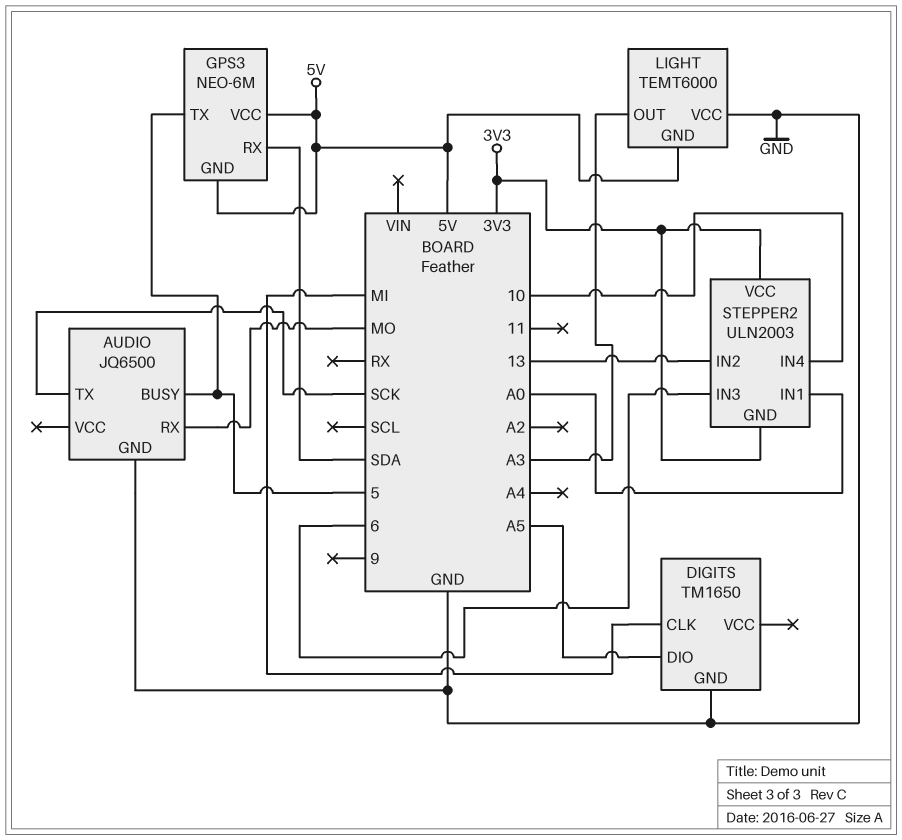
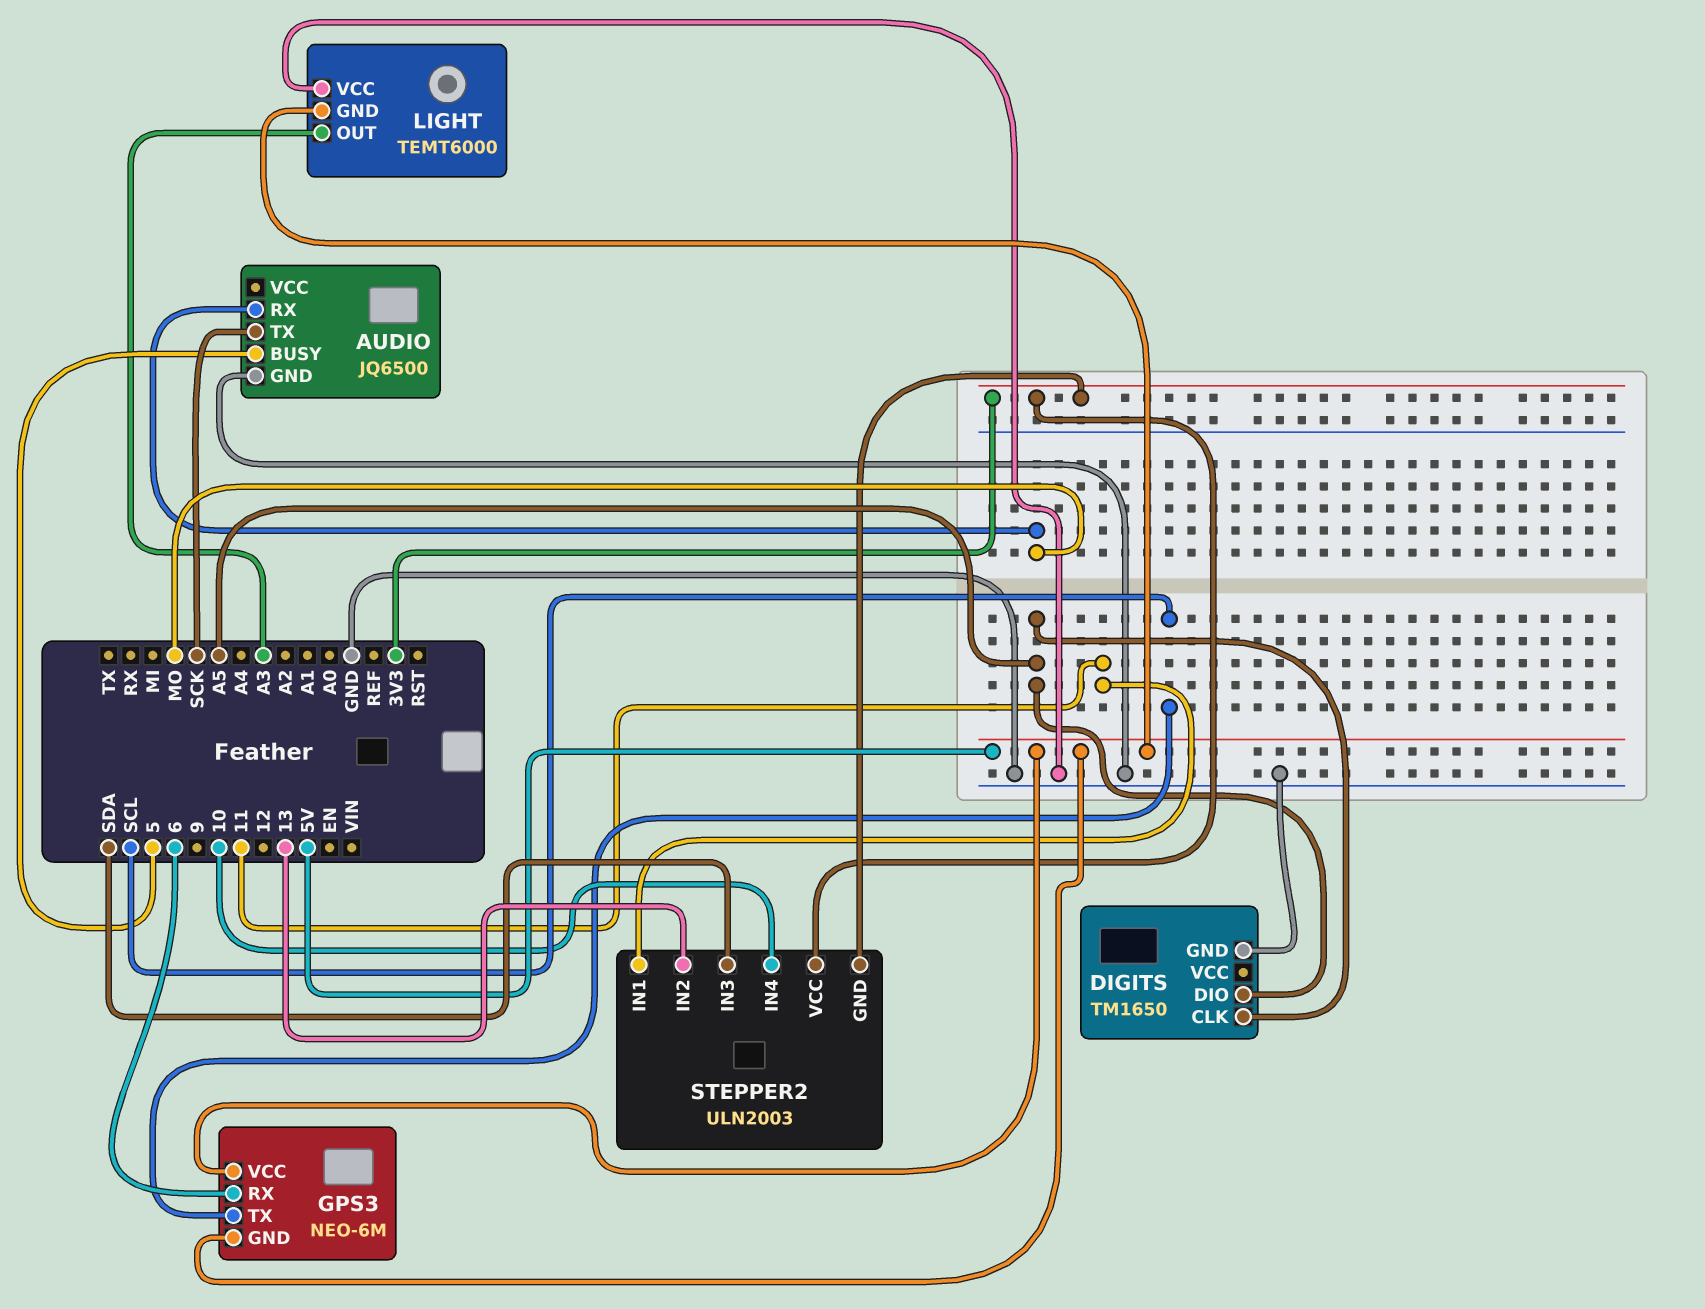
DIGITS pin CLK: MI -> A5
GPS3 pin RX: SDA -> 6
GPS3 pin TX: 5 -> SCL
STEPPER2 pin IN1: A0 -> 11
STEPPER2 pin IN3: 6 -> SDA

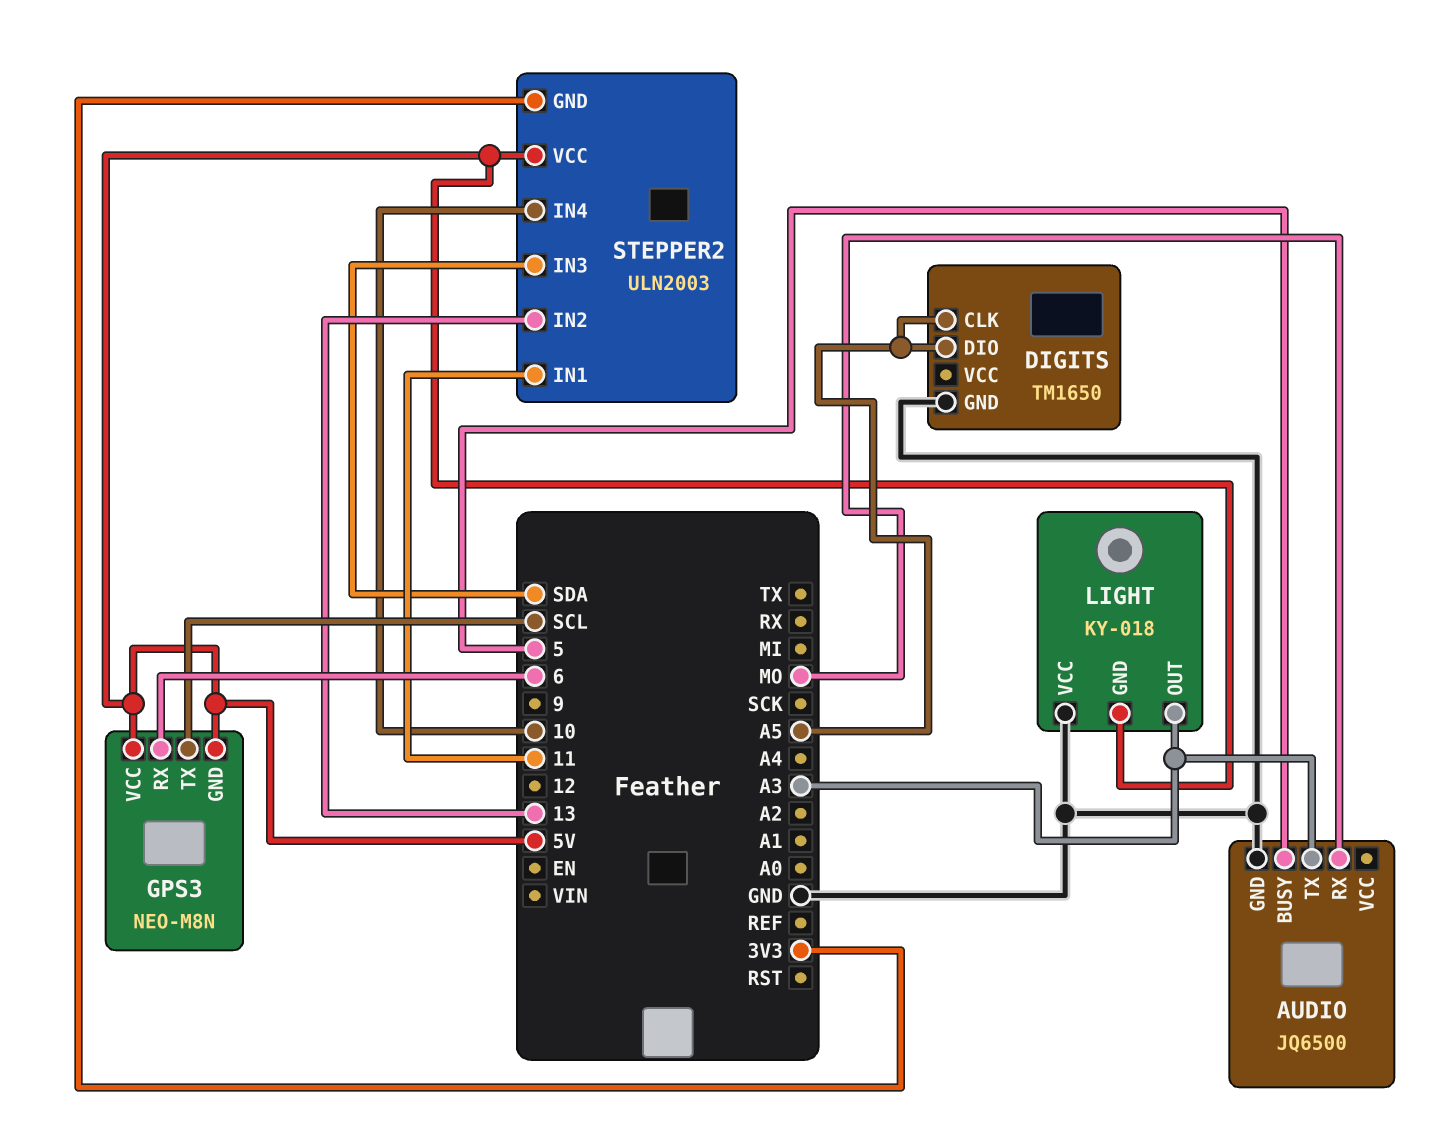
AUDIO pin TX: SCK -> A3
GPS3: NEO-6M -> NEO-M8N
LIGHT: TEMT6000 -> KY-018
STEPPER2 pin VCC: 3V3 -> 5V

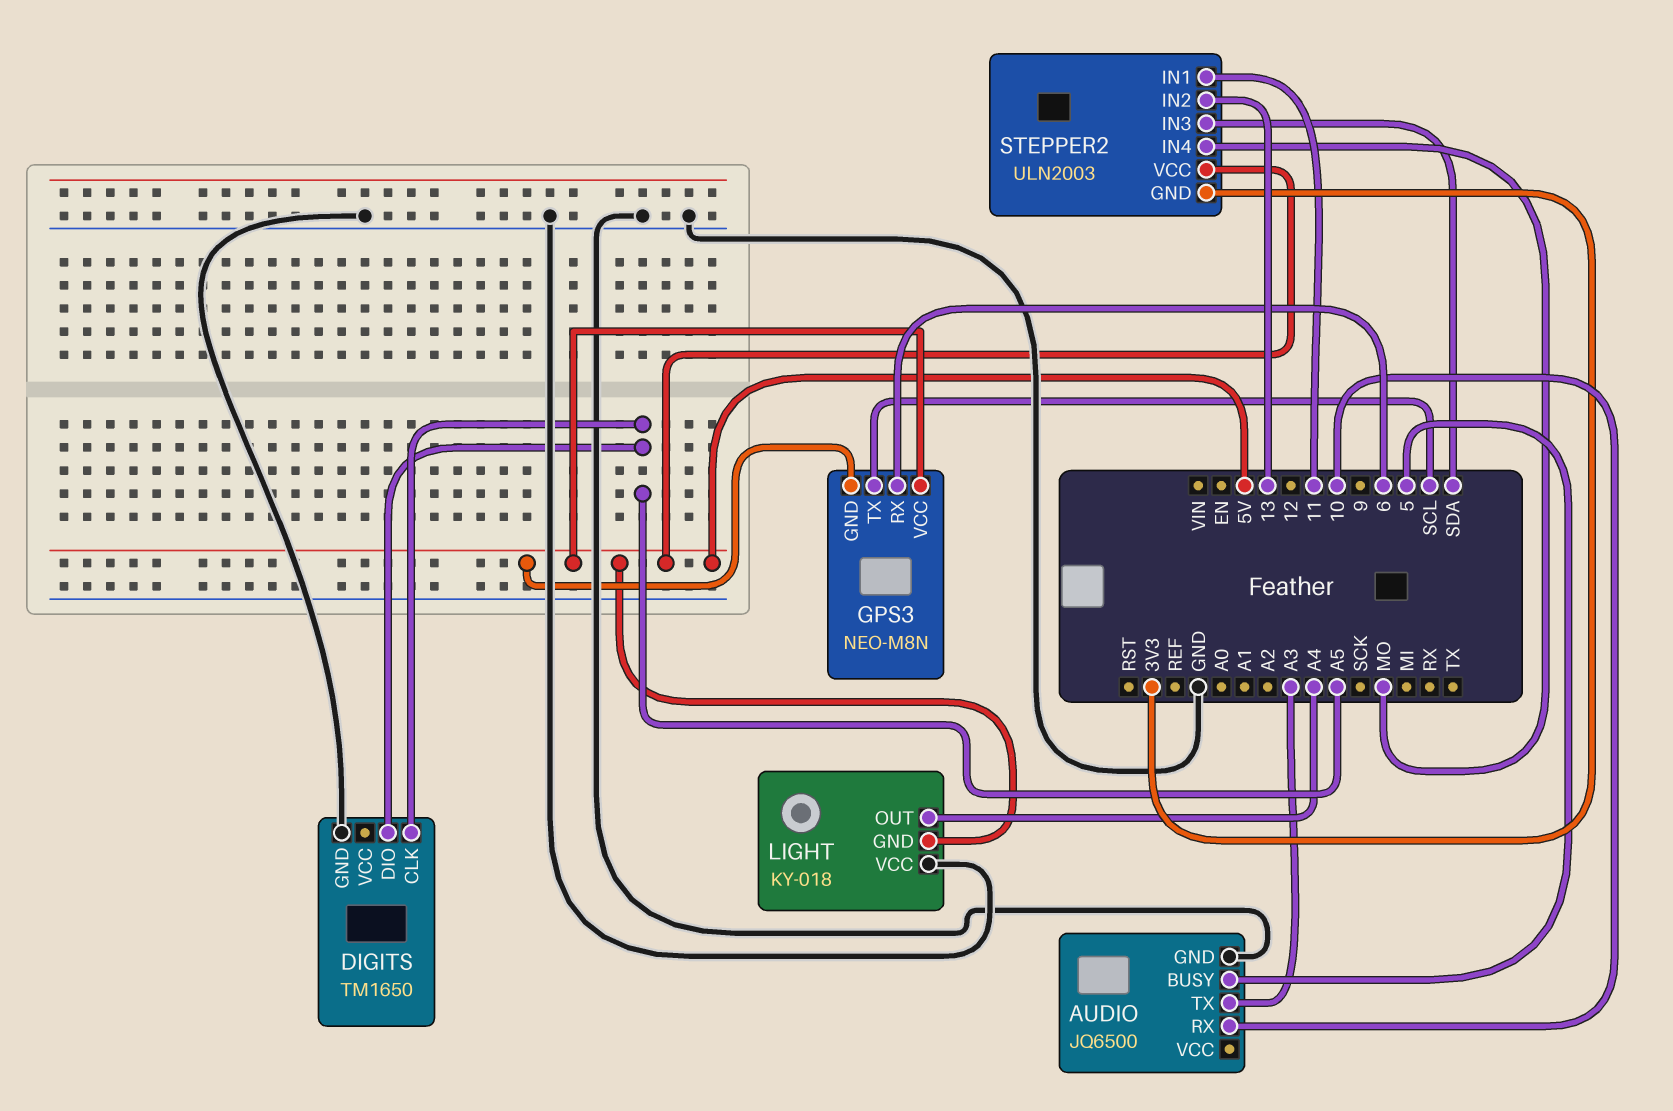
AUDIO pin RX: MO -> 10
LIGHT pin OUT: A3 -> A4
STEPPER2 pin IN4: 10 -> MO

